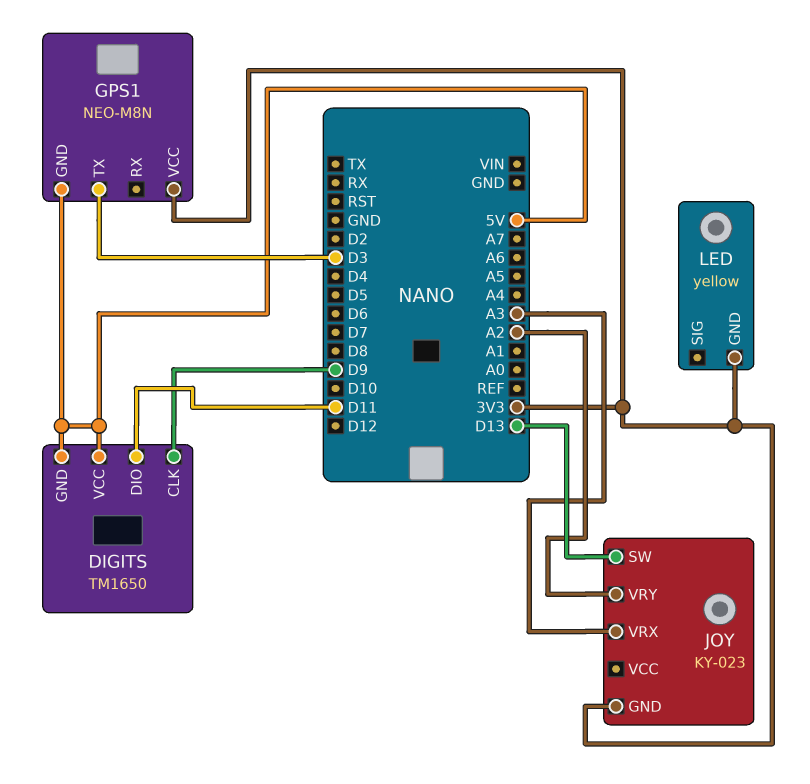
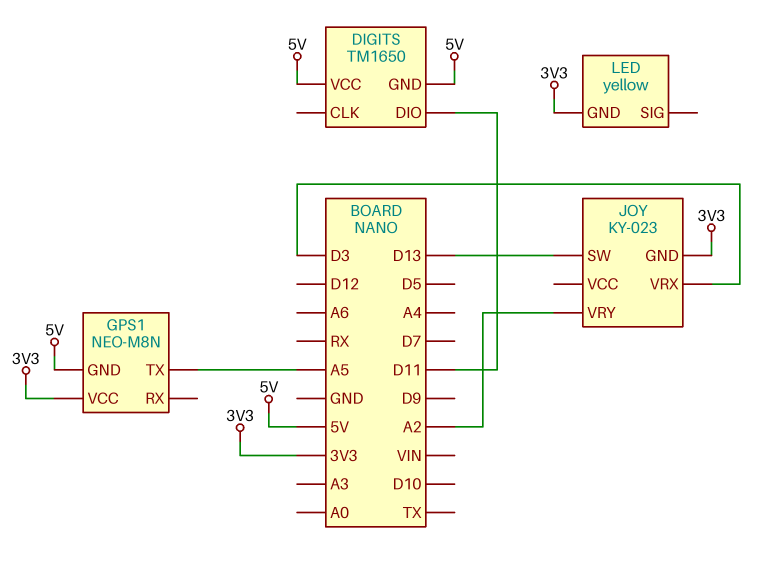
DIGITS pin CLK: D9 -> none
GPS1 pin TX: D3 -> A5
JOY pin VRX: A3 -> D3

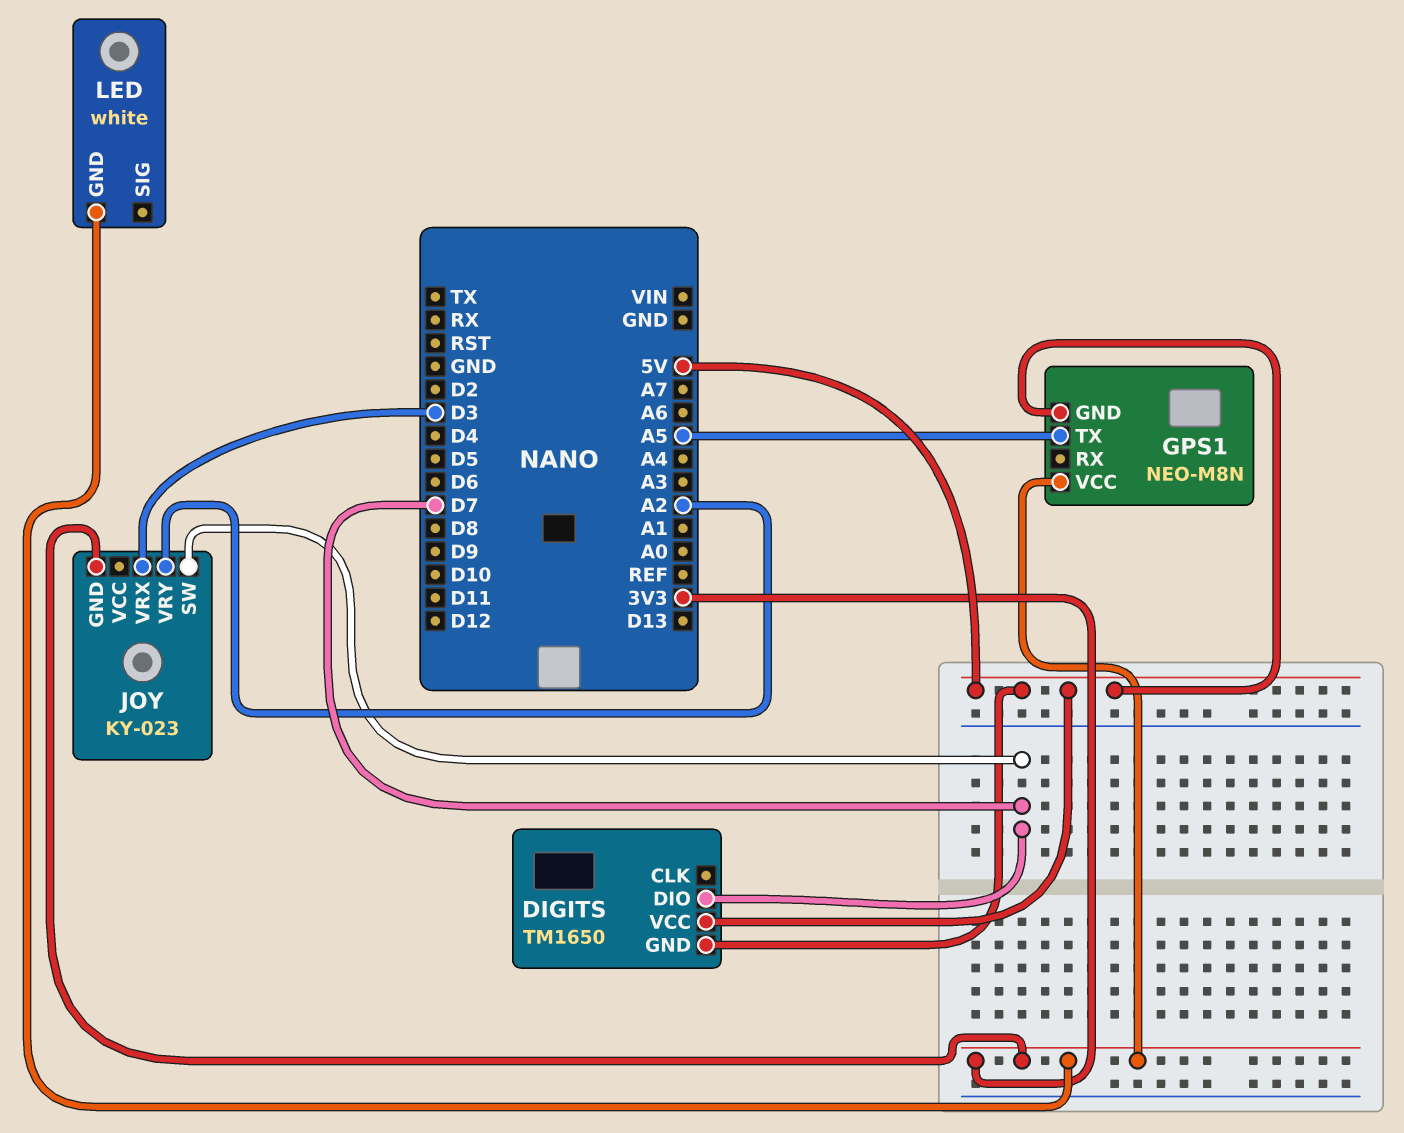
DIGITS pin DIO: D11 -> D7
JOY pin SW: D13 -> D7
LED: yellow -> white

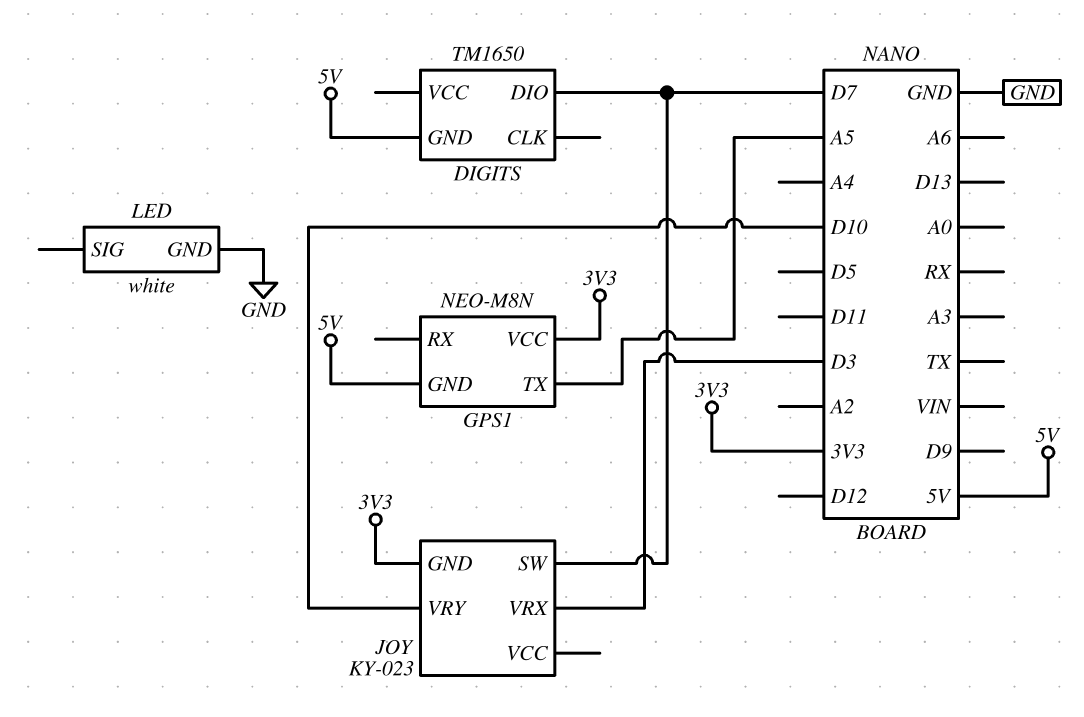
DIGITS pin VCC: 5V -> none
JOY pin VRY: A2 -> D10
LED pin GND: 3V3 -> GND

